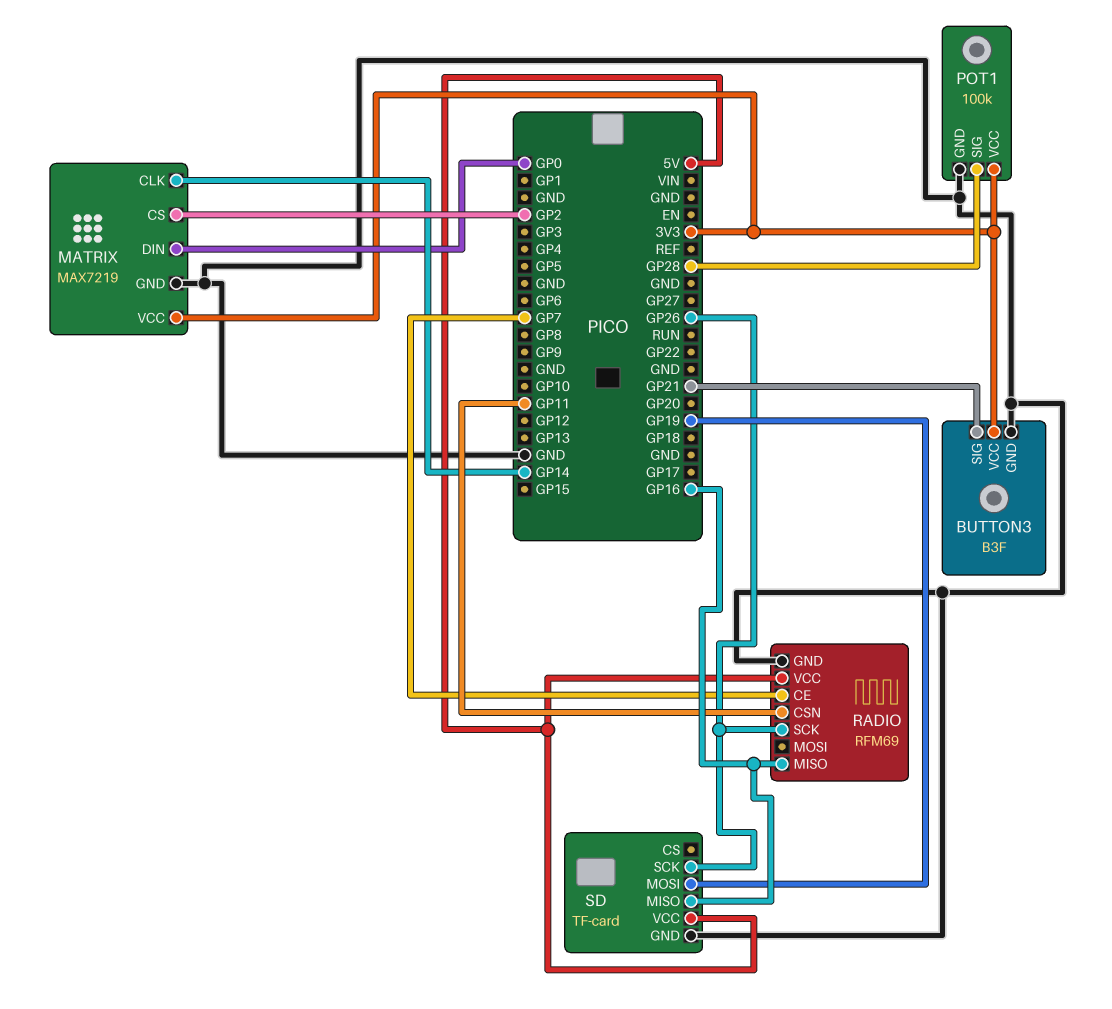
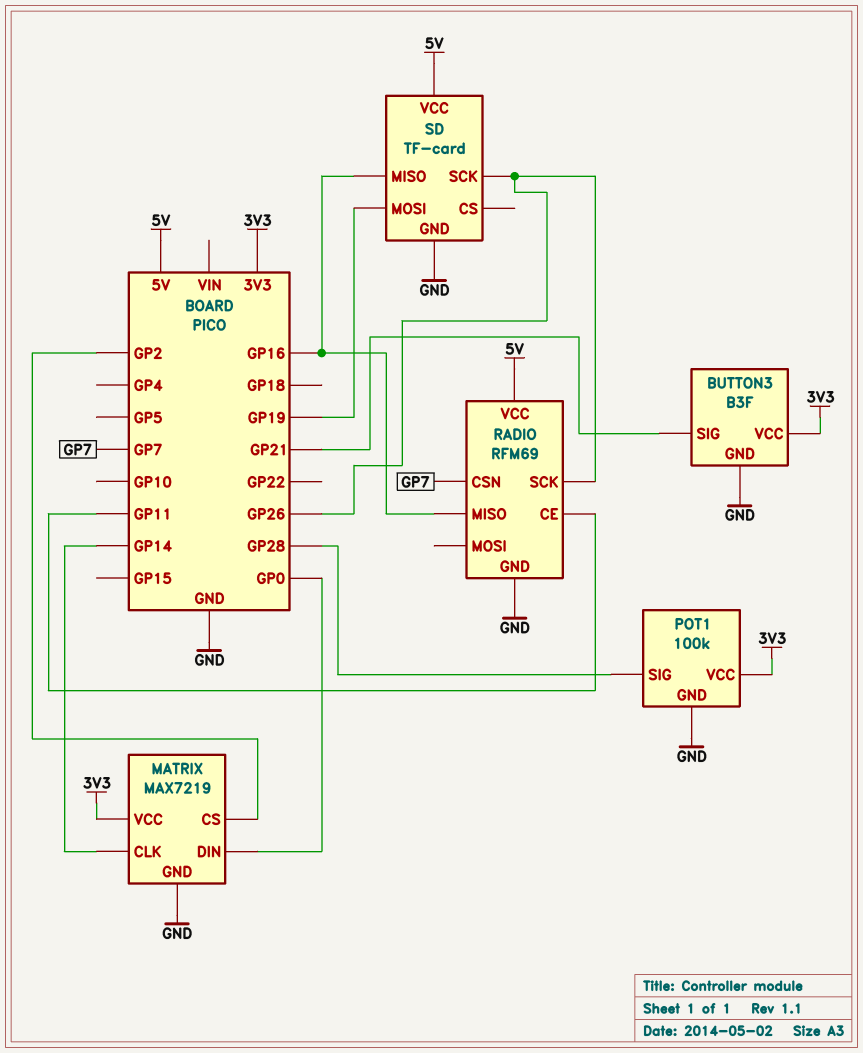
RADIO pin CE: GP7 -> GP11
RADIO pin CSN: GP11 -> GP7

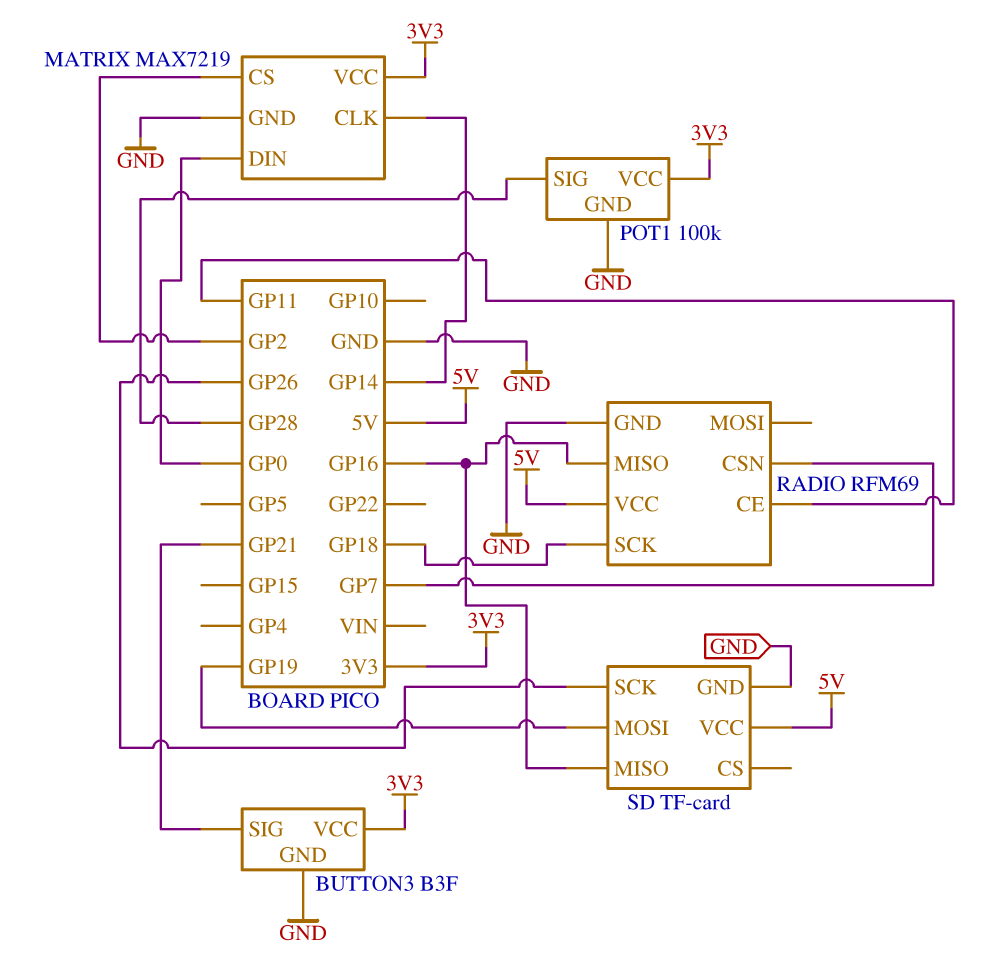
RADIO pin SCK: GP26 -> GP18

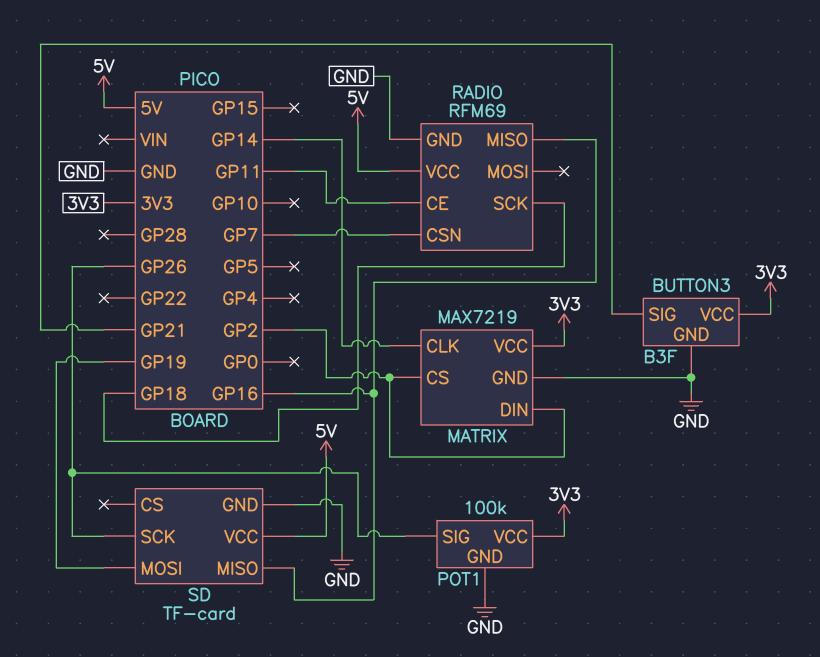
MATRIX pin DIN: GP0 -> GP2
POT1 pin SIG: GP28 -> GP26

